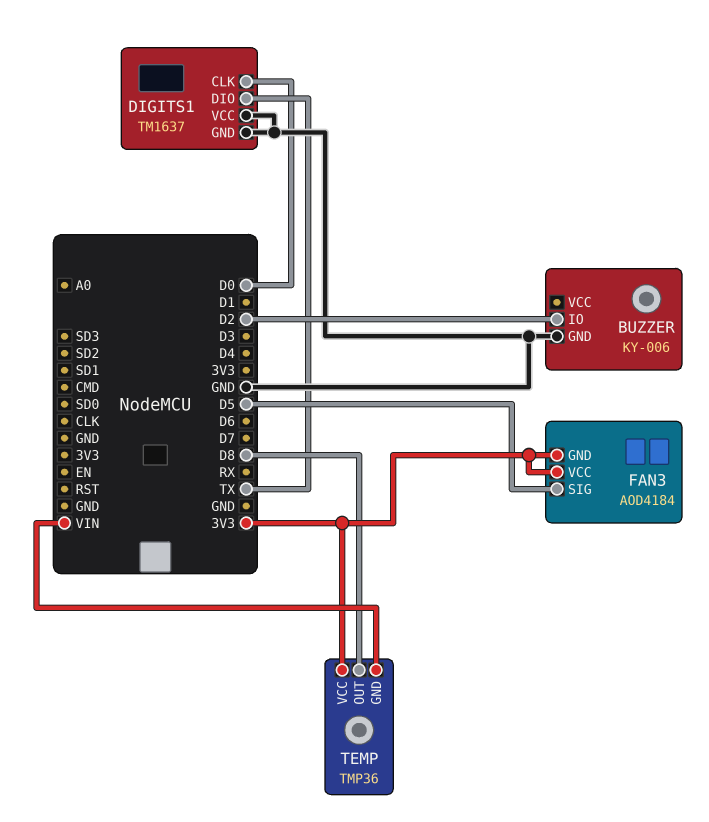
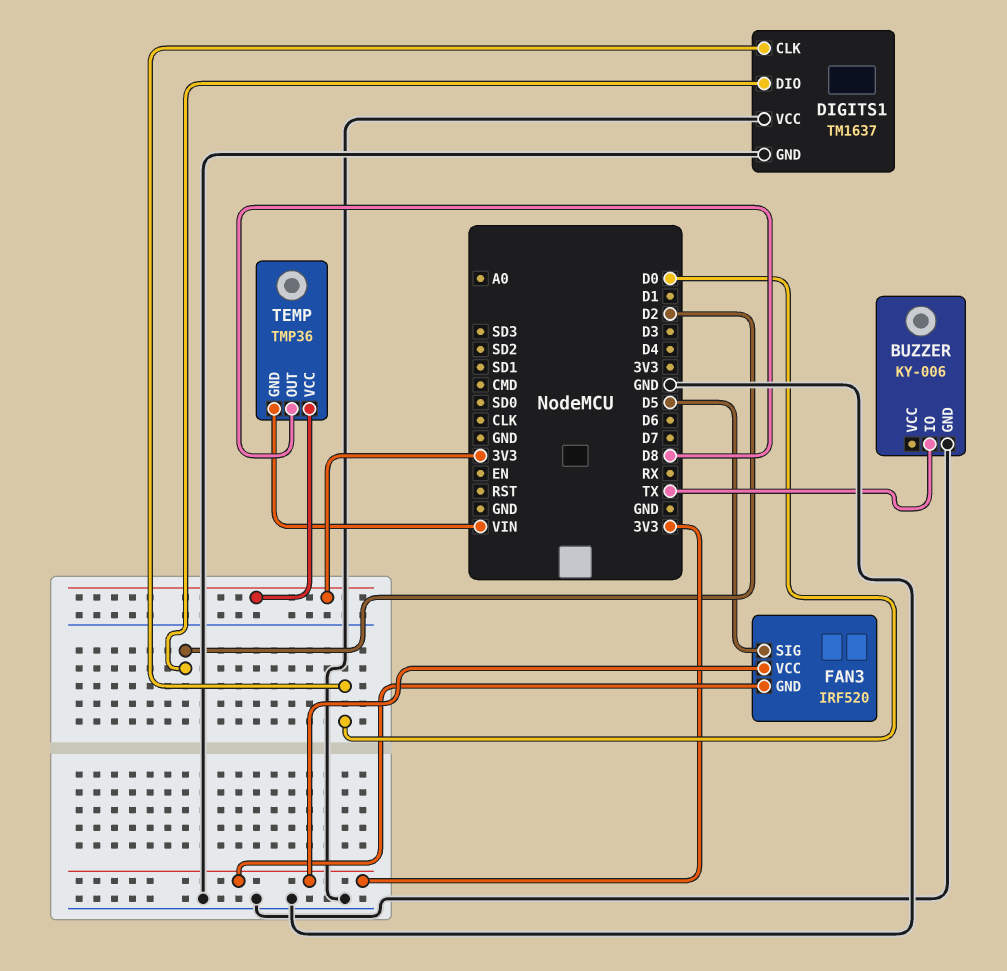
BUZZER pin IO: D2 -> TX
DIGITS1 pin DIO: TX -> D2
FAN3: AOD4184 -> IRF520

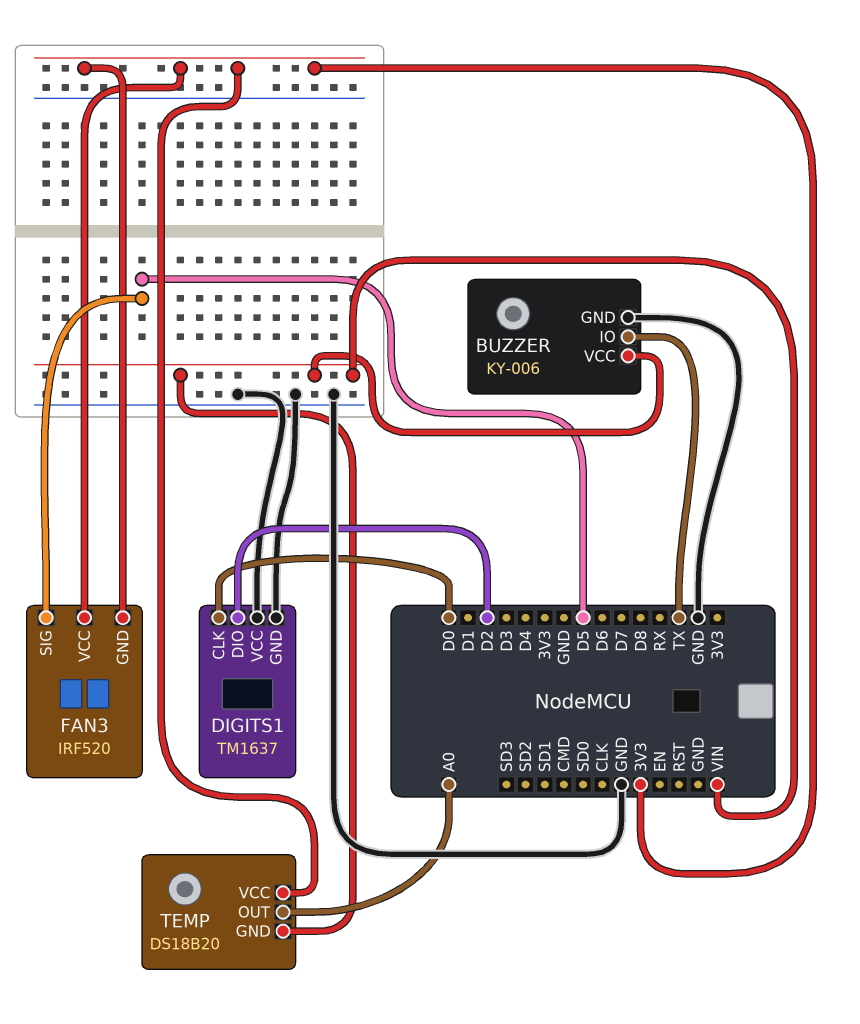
BUZZER pin VCC: none -> VIN
TEMP: TMP36 -> DS18B20
TEMP pin OUT: D8 -> A0

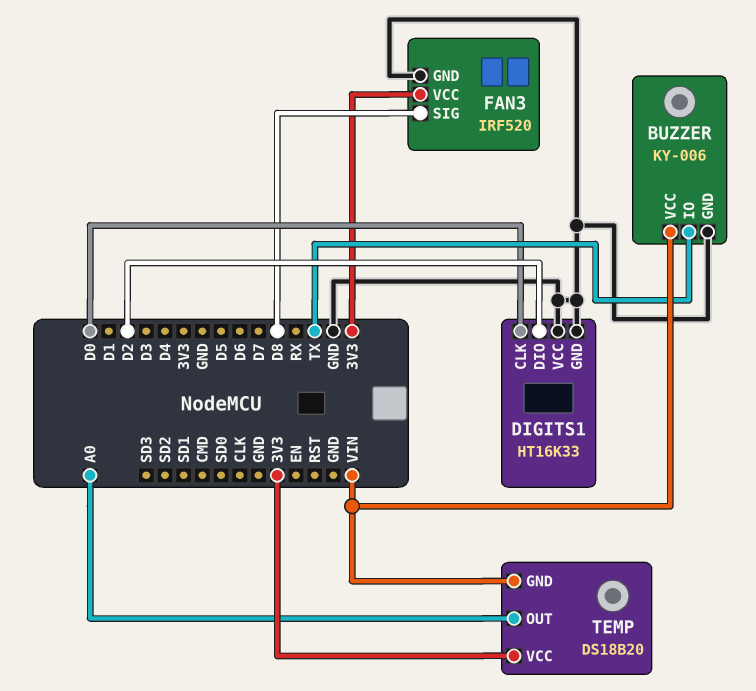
DIGITS1: TM1637 -> HT16K33
FAN3 pin GND: 3V3 -> GND
FAN3 pin SIG: D5 -> D8

